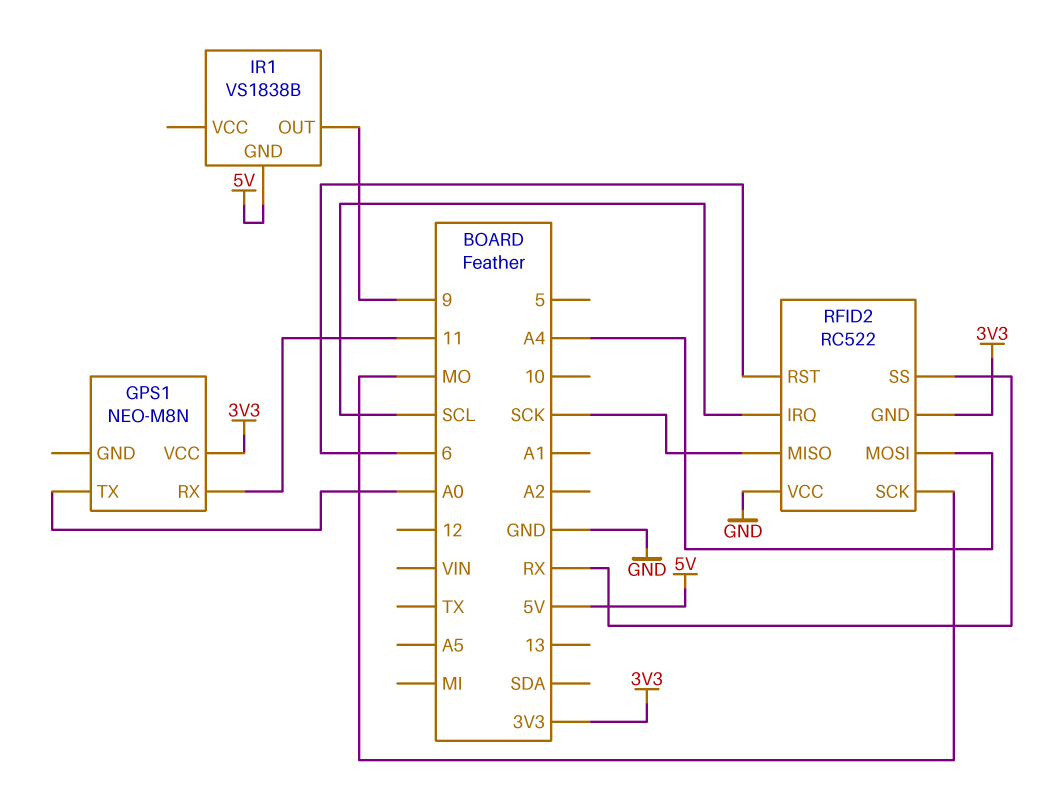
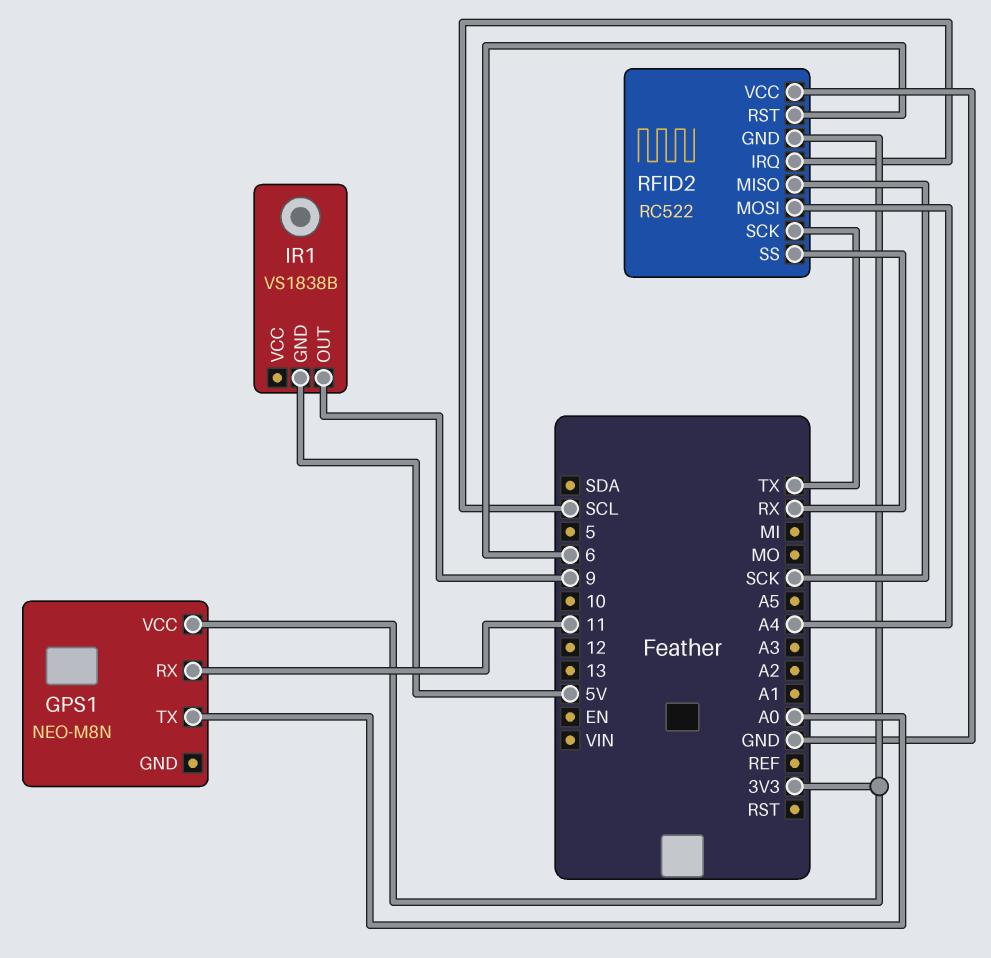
RFID2 pin SCK: MO -> TX

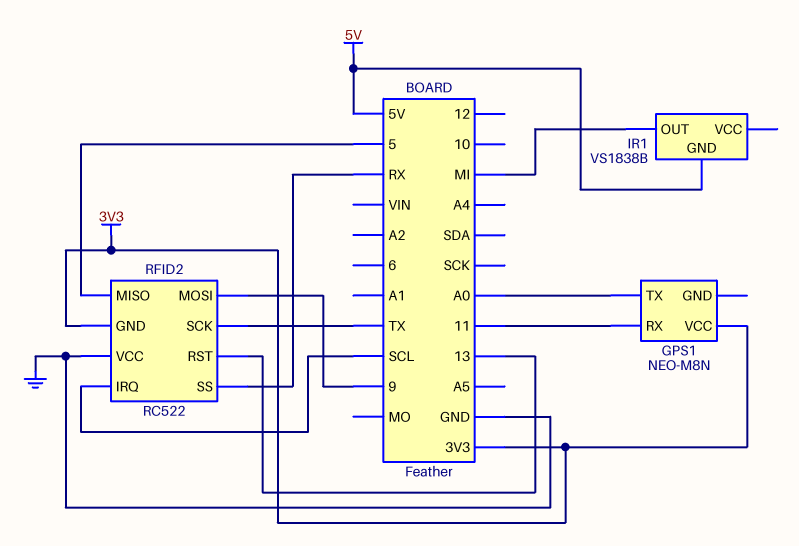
IR1 pin OUT: 9 -> MI
RFID2 pin MISO: SCK -> 5
RFID2 pin MOSI: A4 -> 9
RFID2 pin RST: 6 -> 13

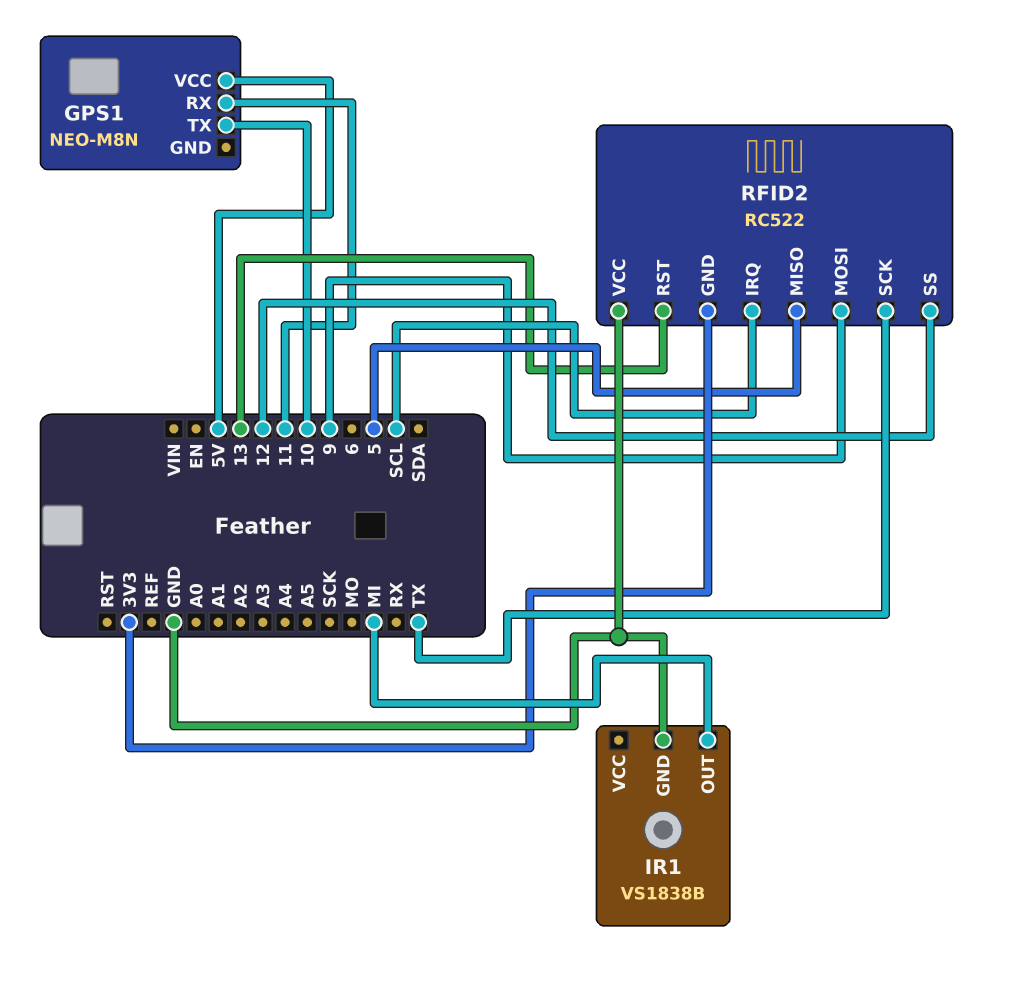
GPS1 pin TX: A0 -> 10
GPS1 pin VCC: 3V3 -> 5V
IR1 pin GND: 5V -> GND
RFID2 pin SS: RX -> 12

